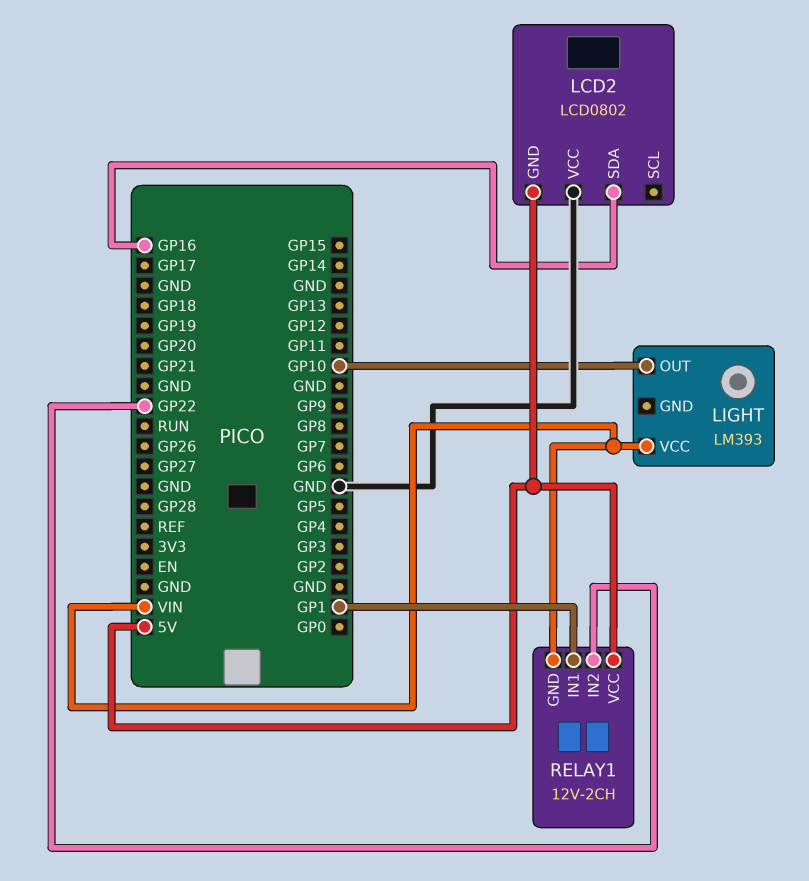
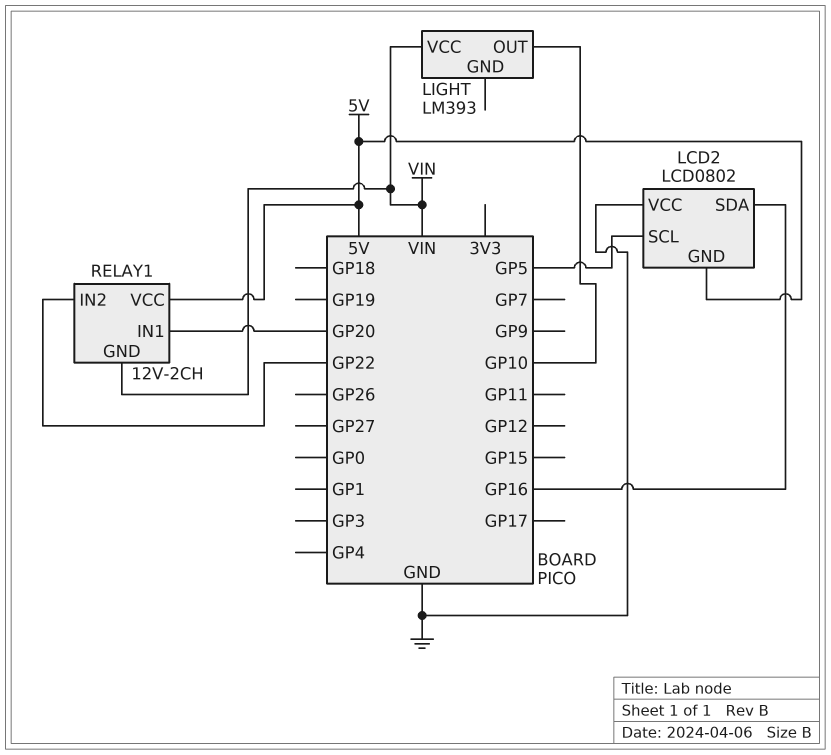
LCD2 pin SCL: none -> GP5
RELAY1 pin IN1: GP1 -> GP20

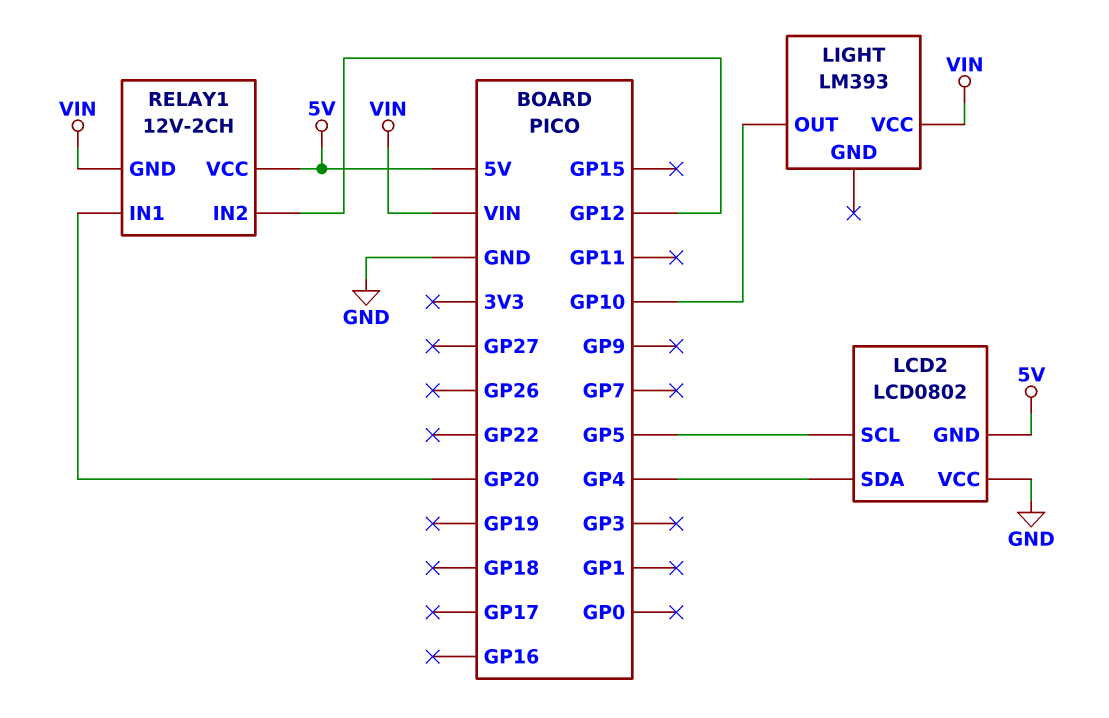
LCD2 pin SDA: GP16 -> GP4
RELAY1 pin IN2: GP22 -> GP12

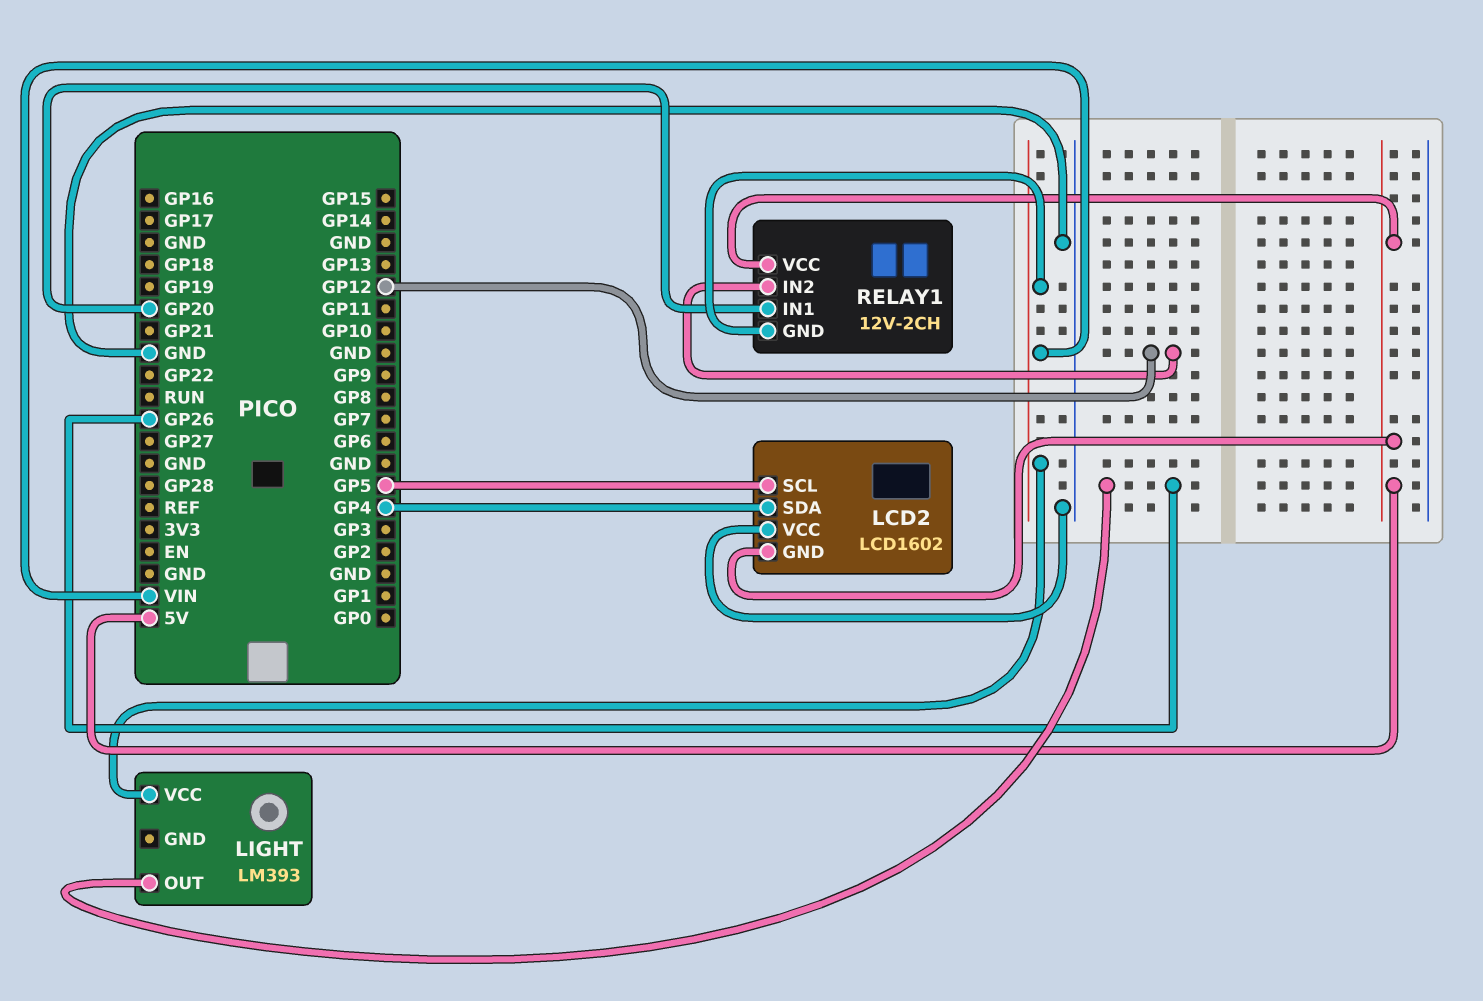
LCD2: LCD0802 -> LCD1602
LIGHT pin OUT: GP10 -> GP26

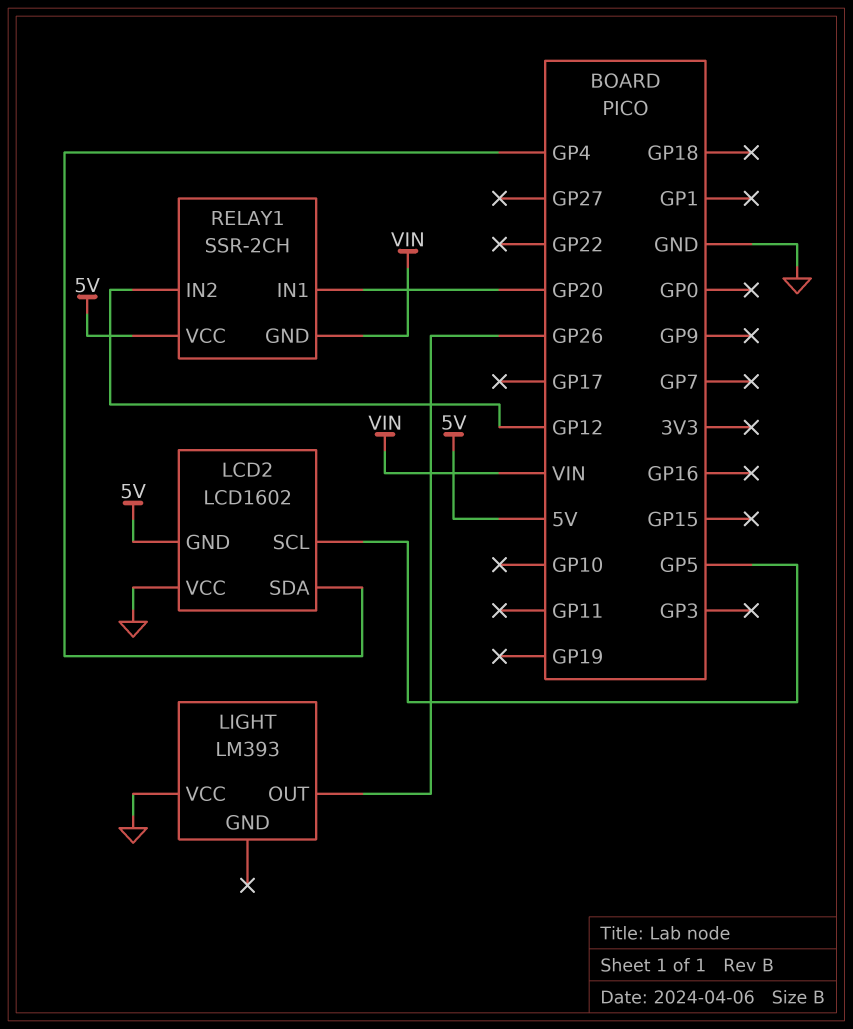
LIGHT pin VCC: VIN -> GND
RELAY1: 12V-2CH -> SSR-2CH

